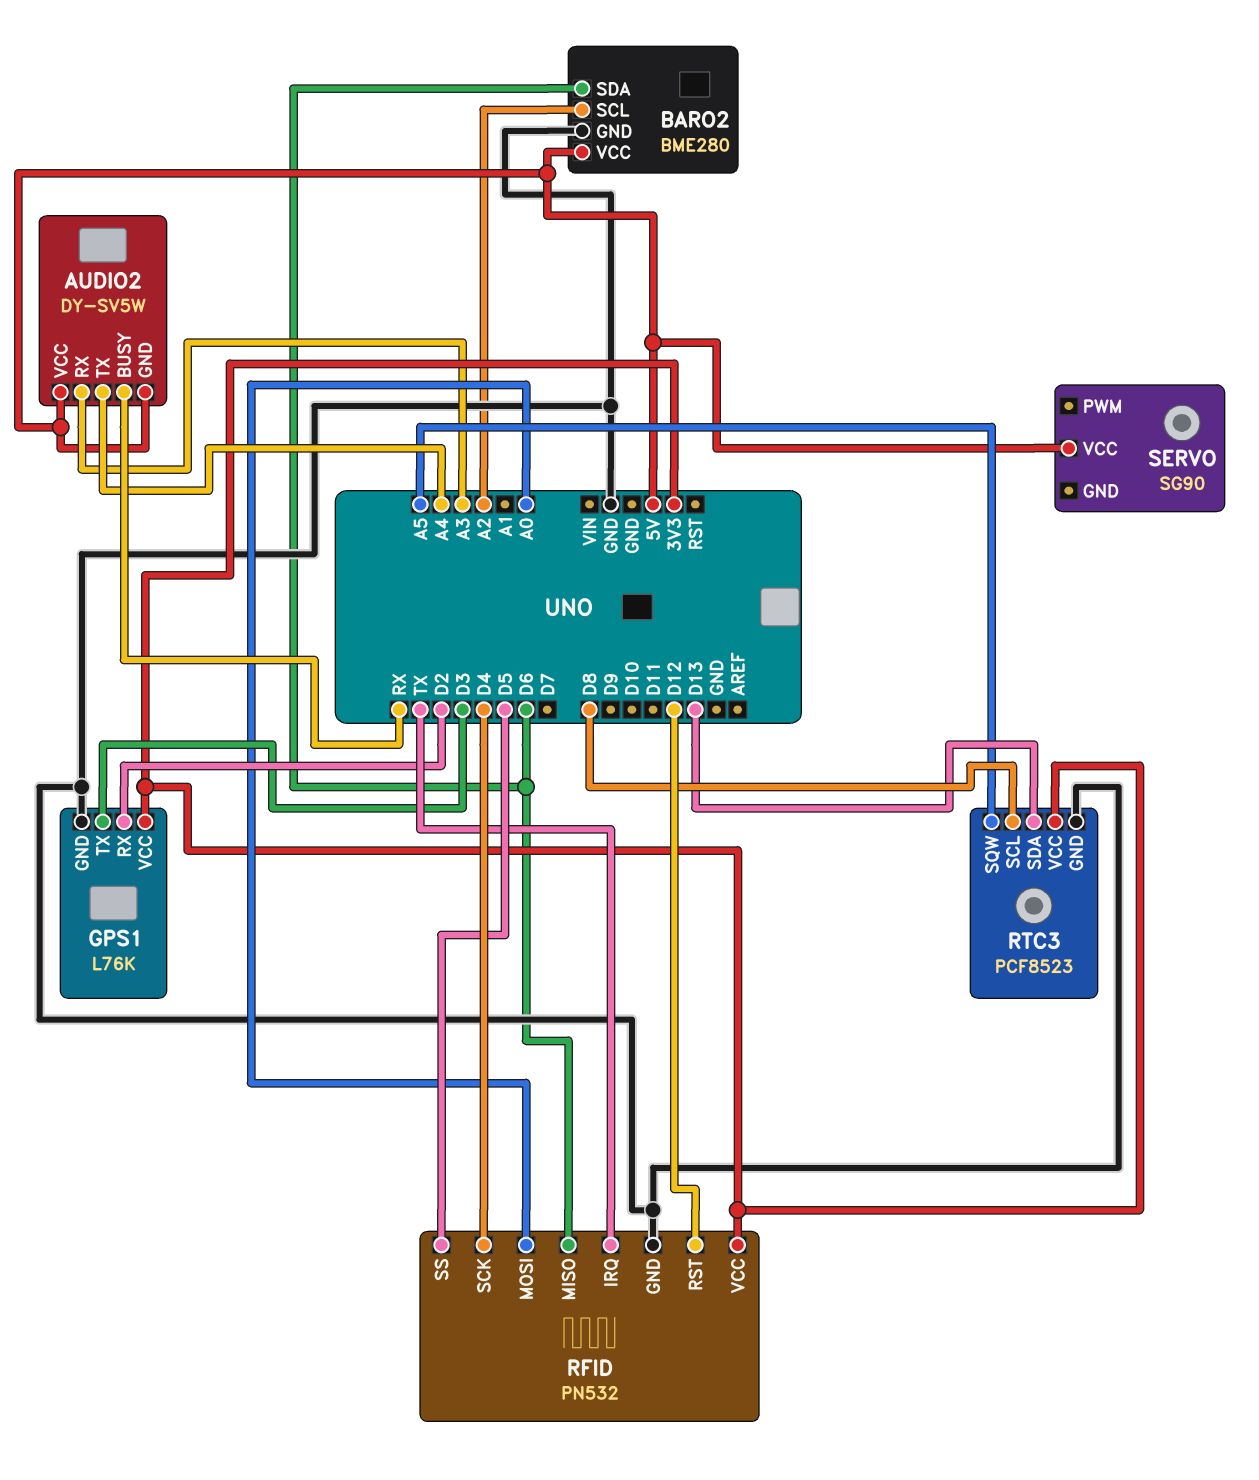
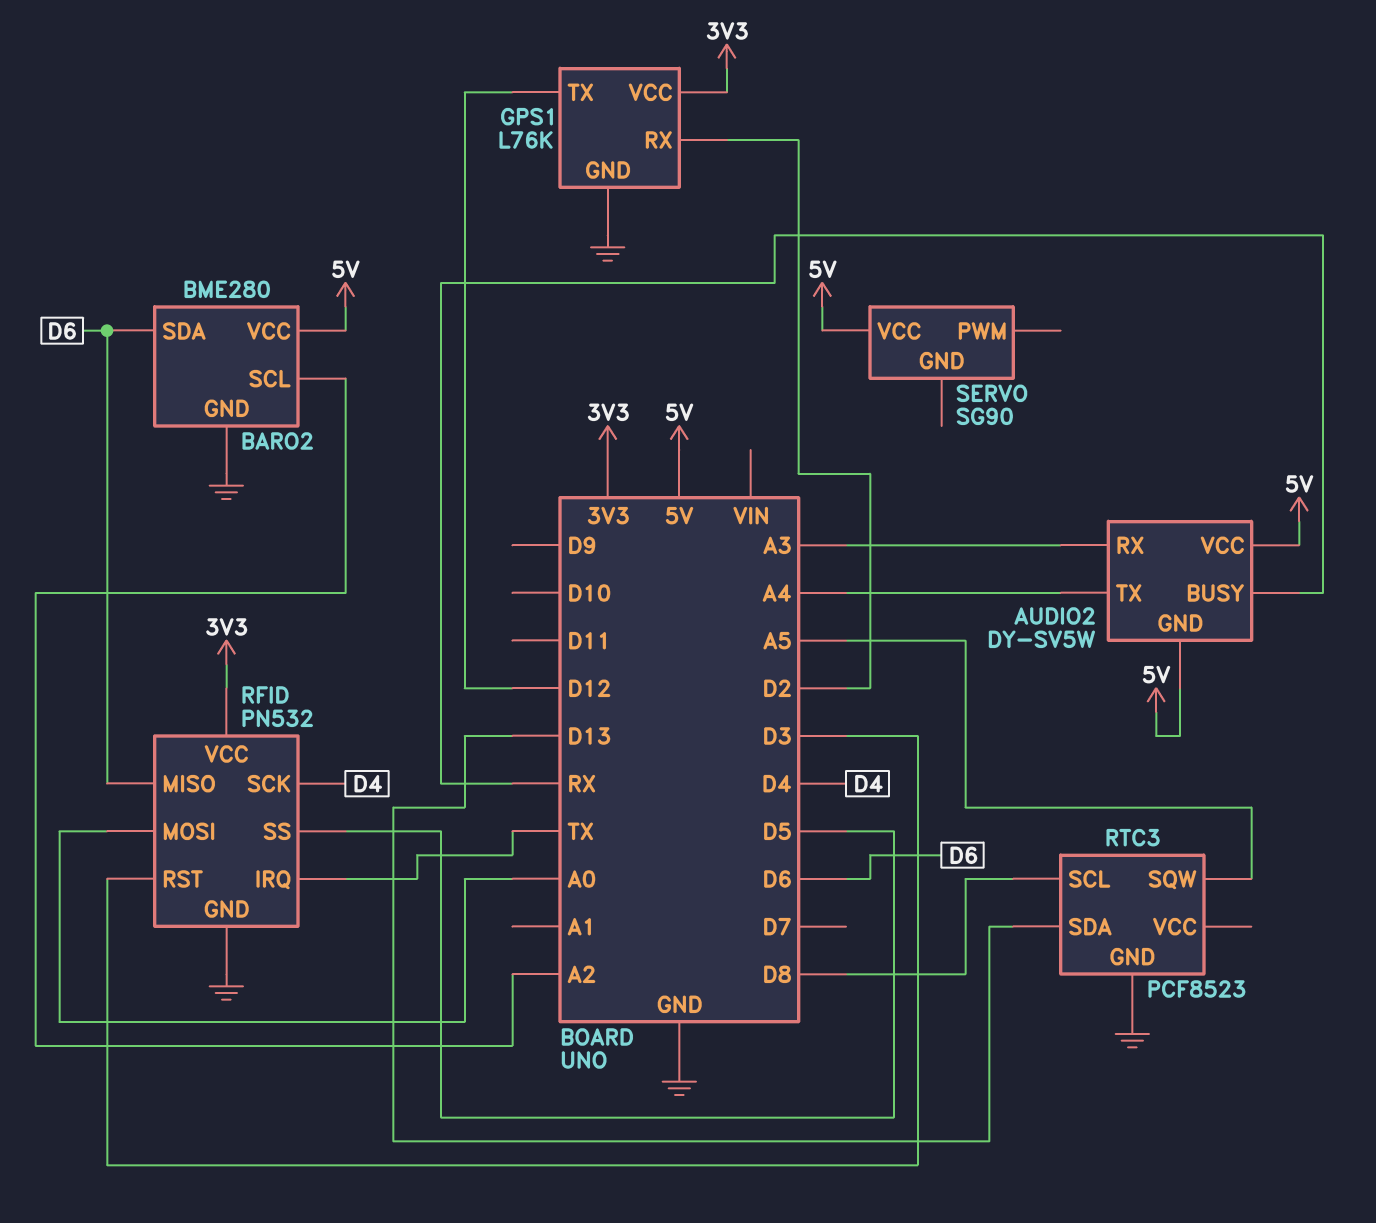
GPS1 pin TX: D3 -> D12
RFID pin RST: D12 -> D3
RTC3 pin VCC: 3V3 -> none

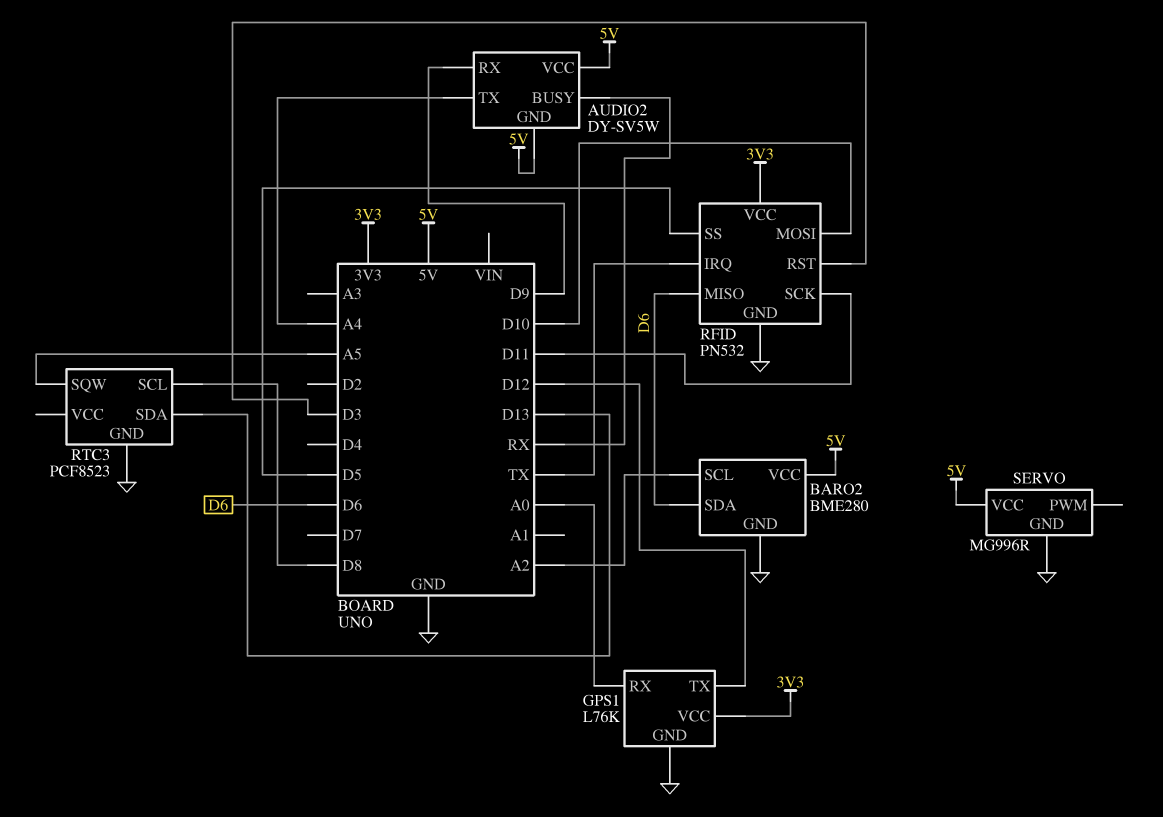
AUDIO2 pin RX: A3 -> D9
GPS1 pin RX: D2 -> A0
RFID pin MOSI: A0 -> D10
RFID pin SCK: D4 -> D11
SERVO: SG90 -> MG996R
SERVO pin GND: none -> GND

